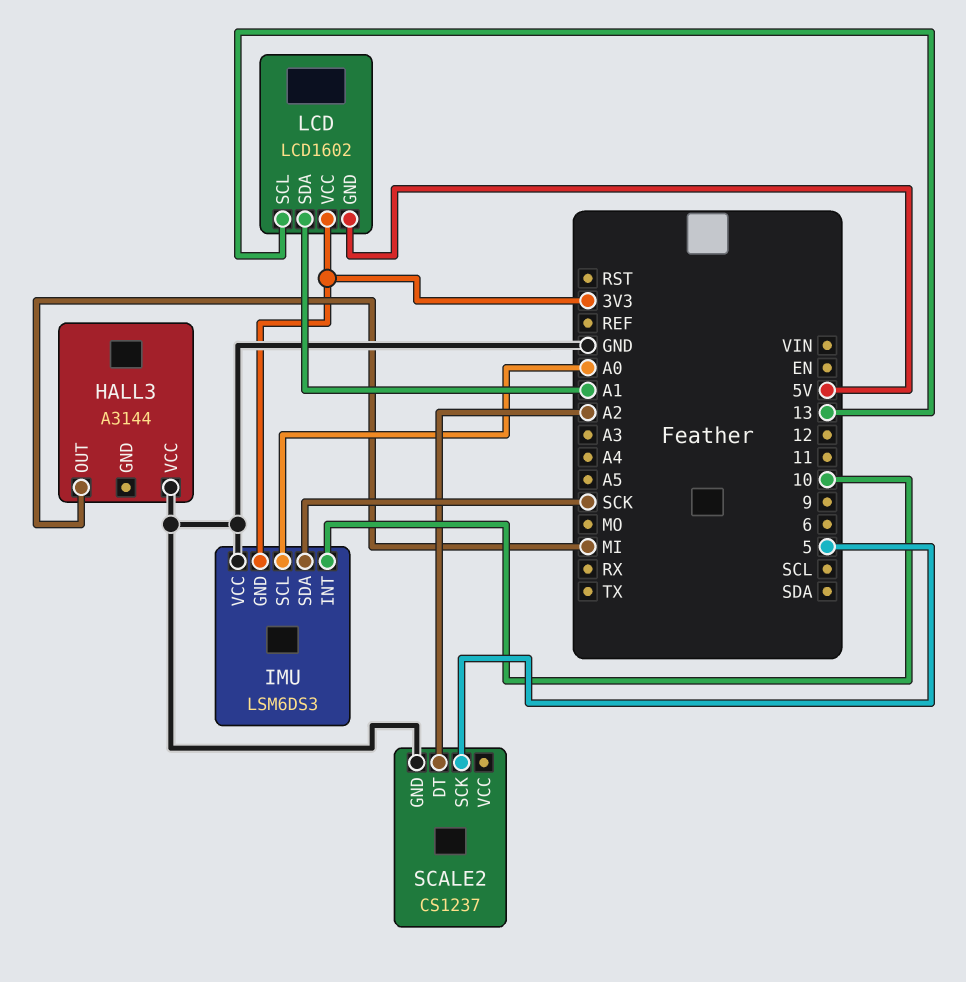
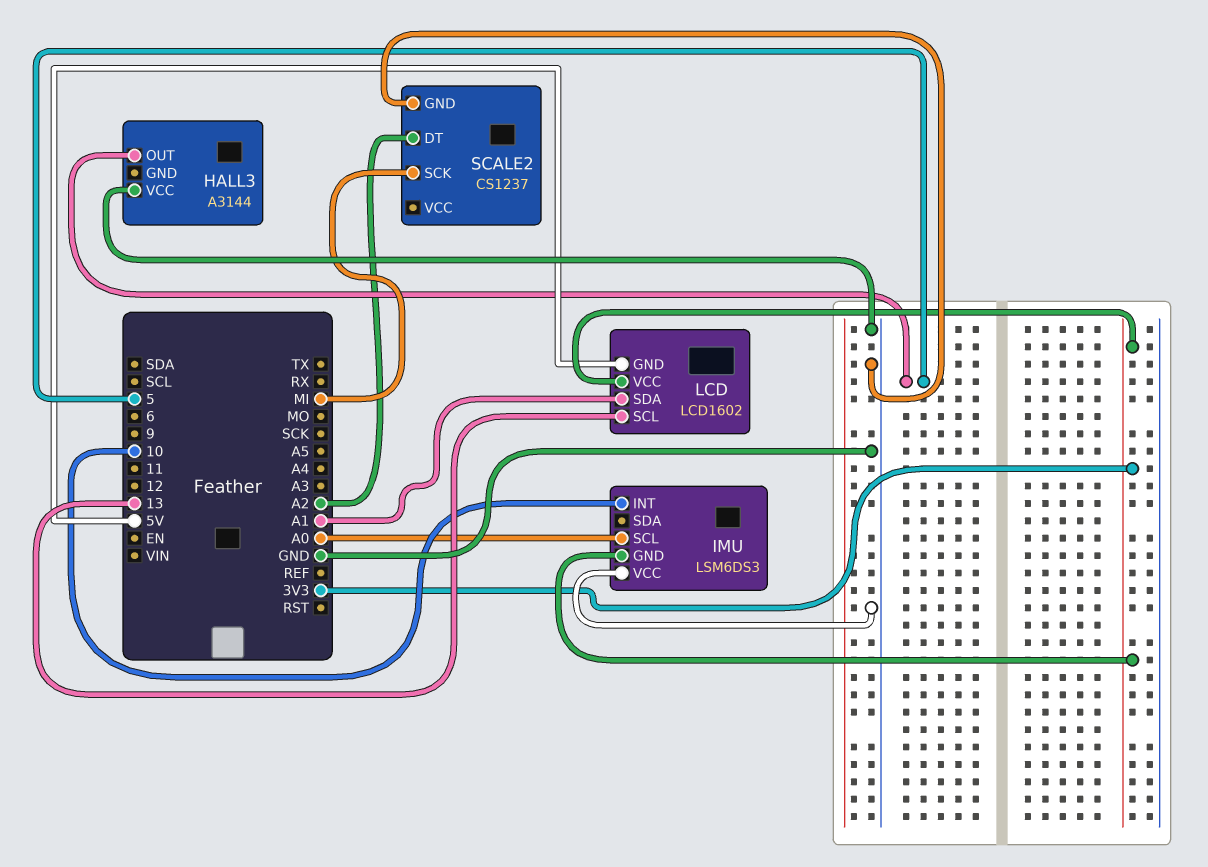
HALL3 pin OUT: MI -> 5
IMU pin SDA: SCK -> none
SCALE2 pin SCK: 5 -> MI

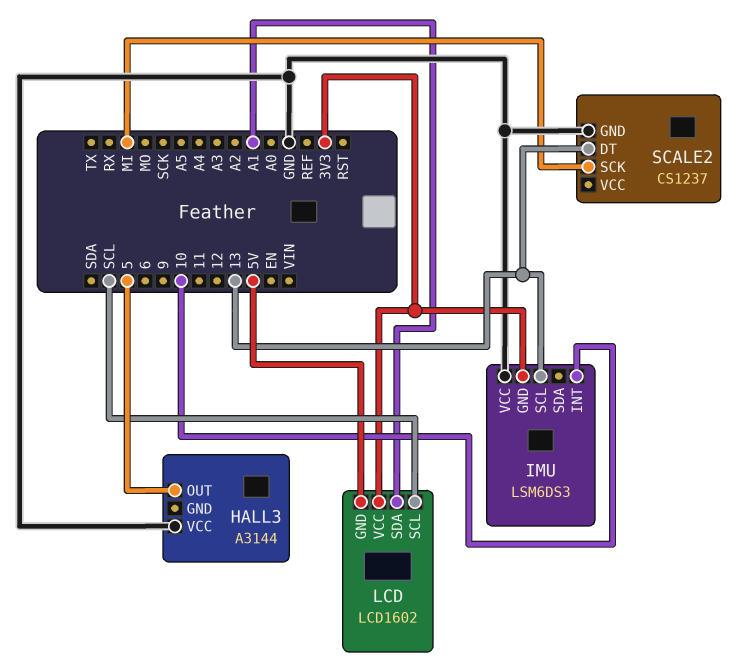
IMU pin SCL: A0 -> 13
LCD pin SCL: 13 -> SCL
SCALE2 pin DT: A2 -> 13

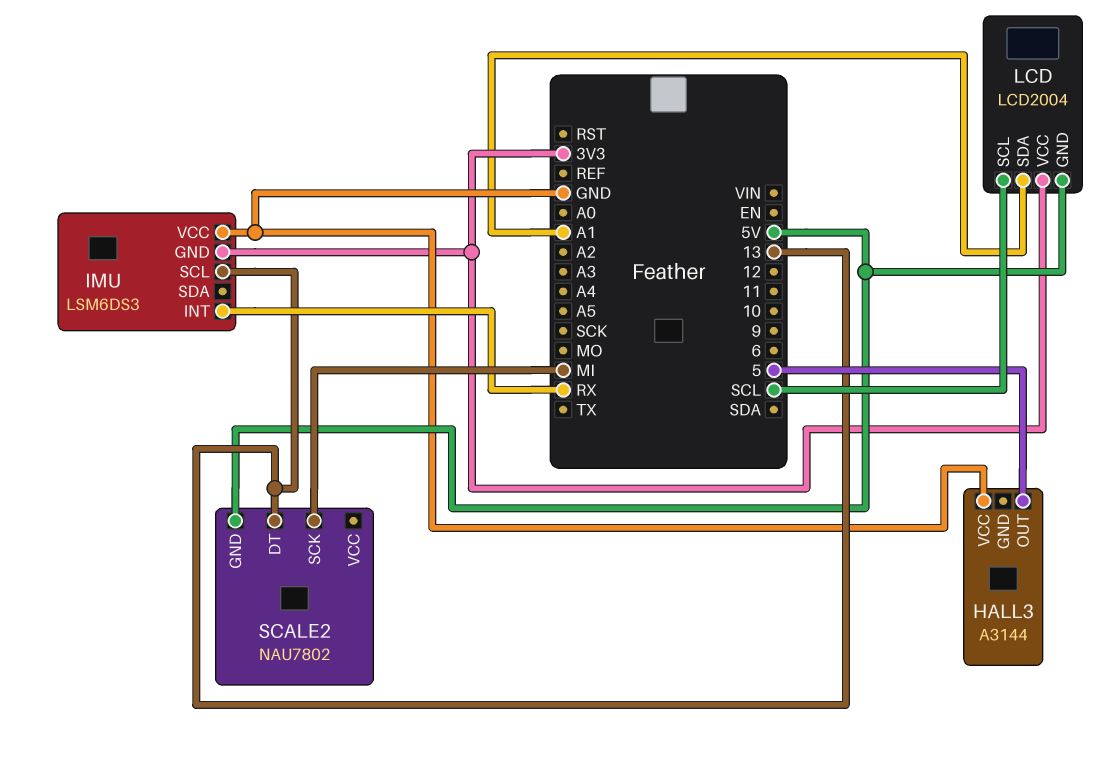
IMU pin INT: 10 -> RX
LCD: LCD1602 -> LCD2004
SCALE2: CS1237 -> NAU7802
SCALE2 pin GND: GND -> 5V

